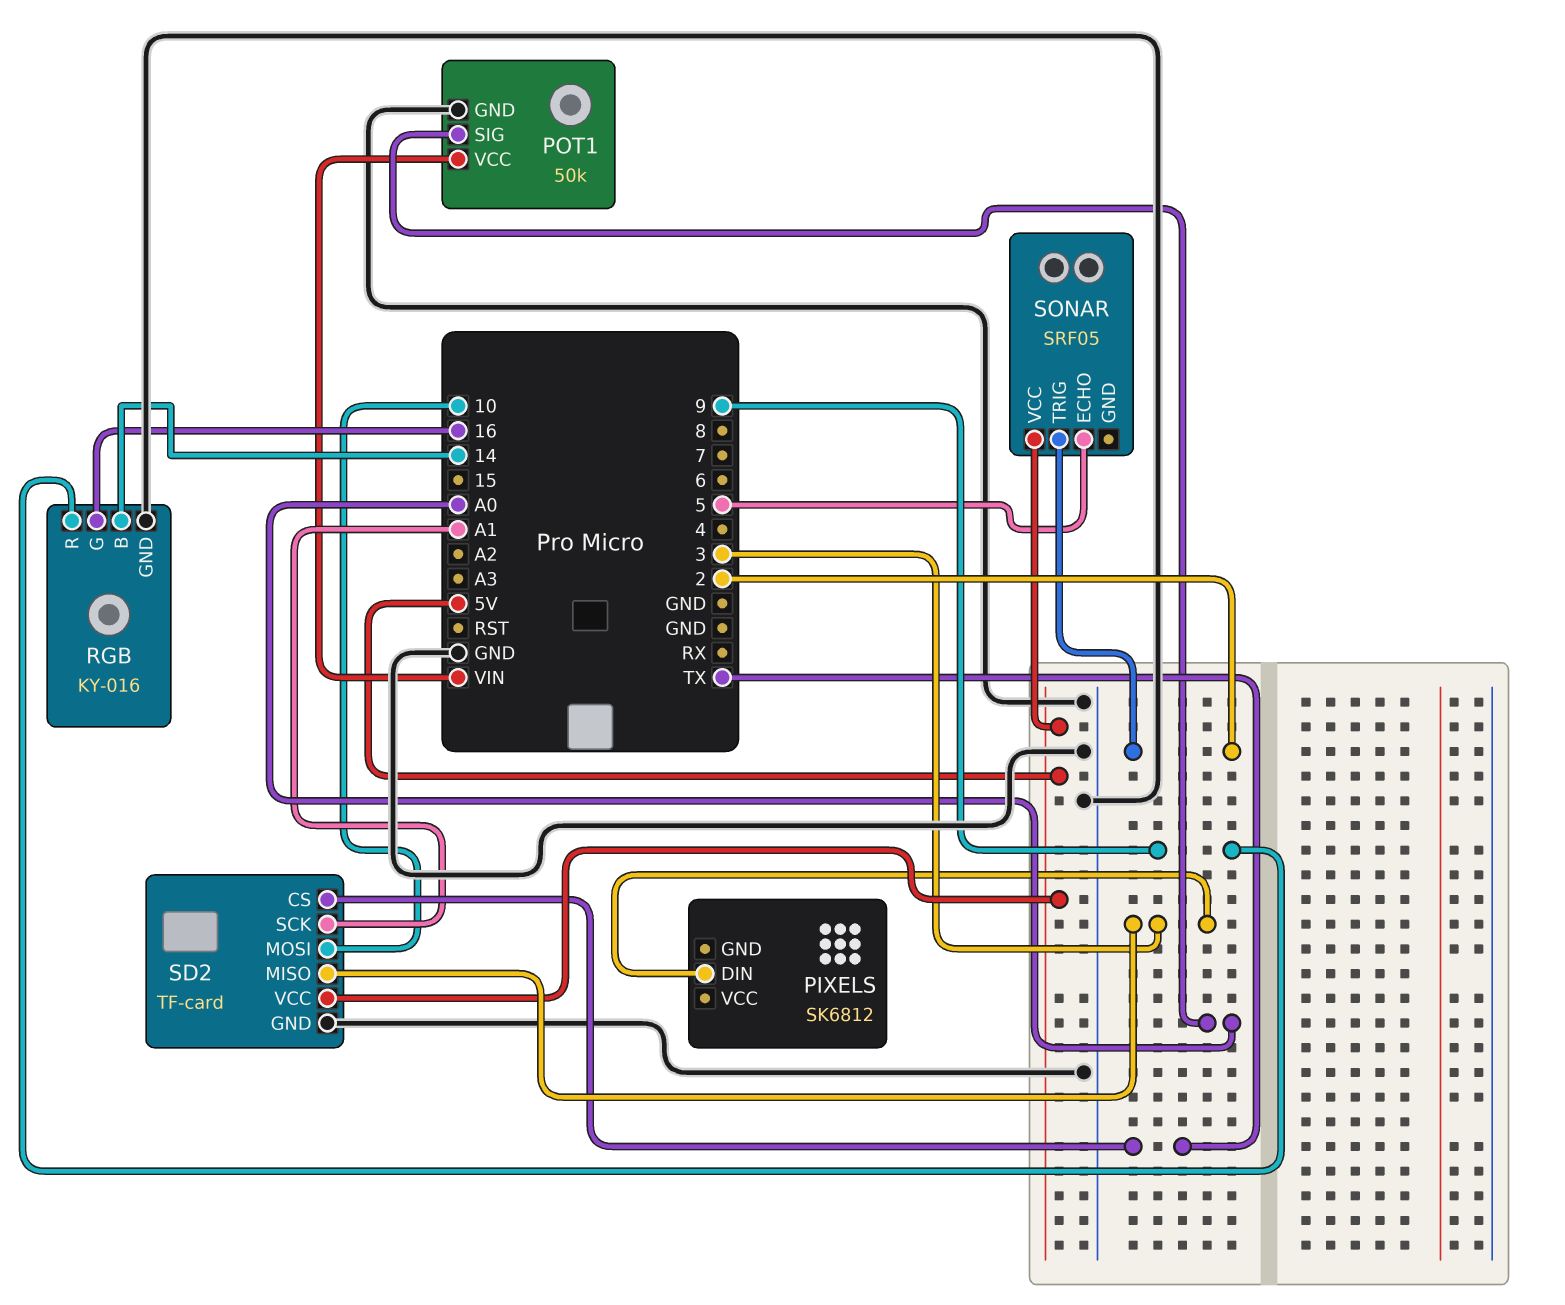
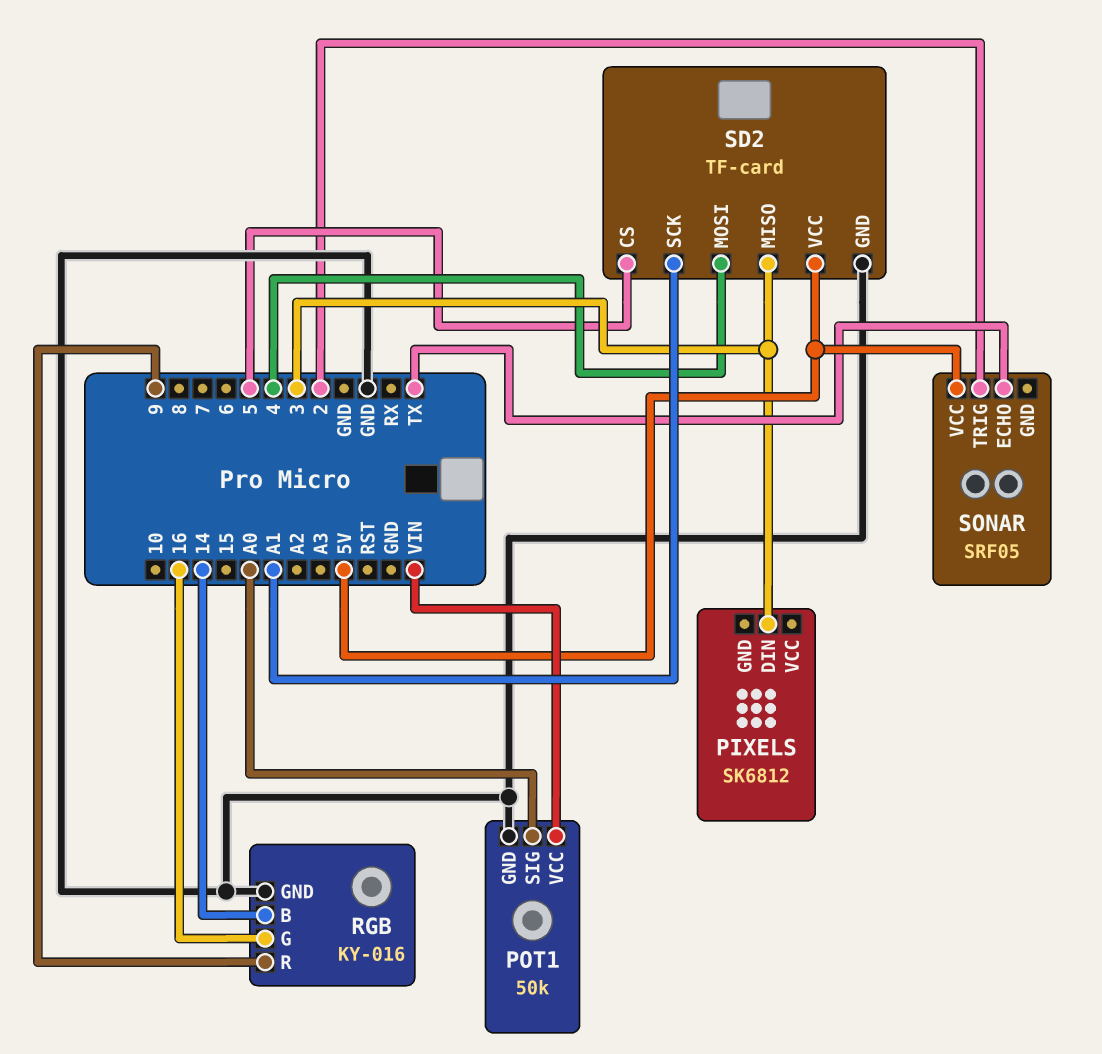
SD2 pin CS: TX -> 5
SD2 pin MOSI: 10 -> 4
SONAR pin ECHO: 5 -> TX

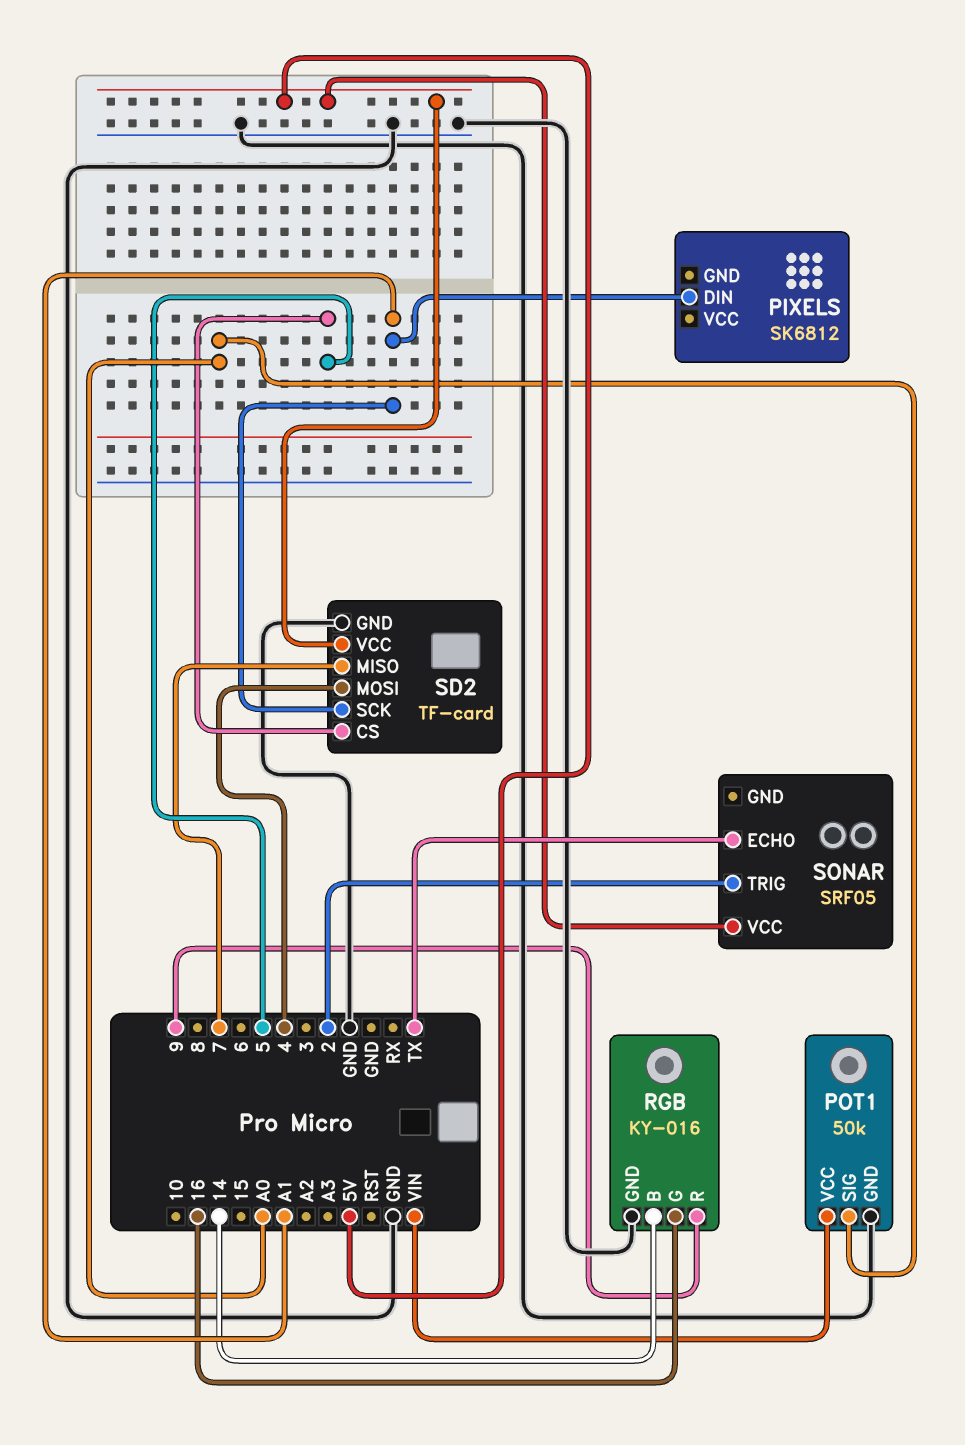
PIXELS pin DIN: 3 -> A1
SD2 pin MISO: 3 -> 7

